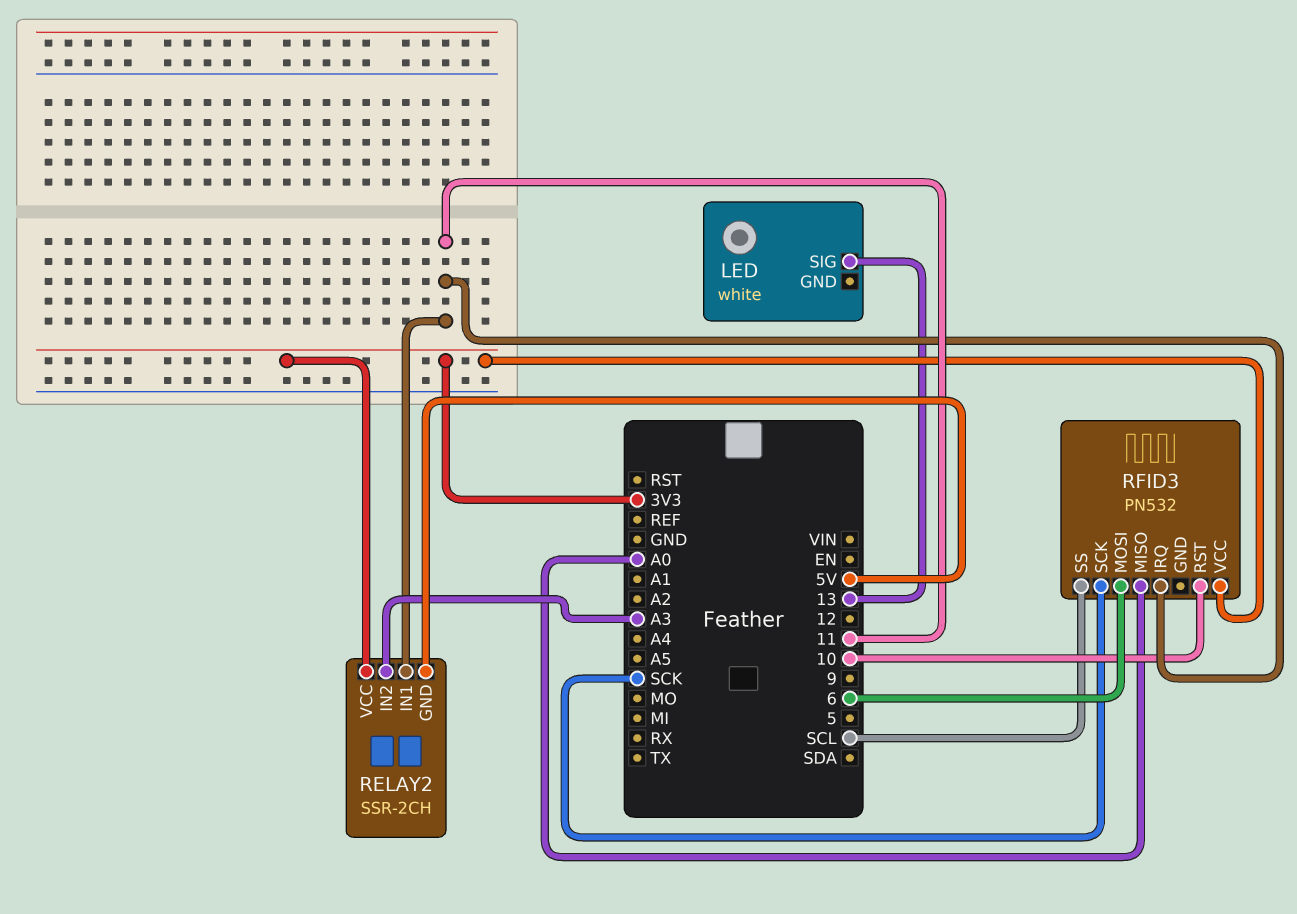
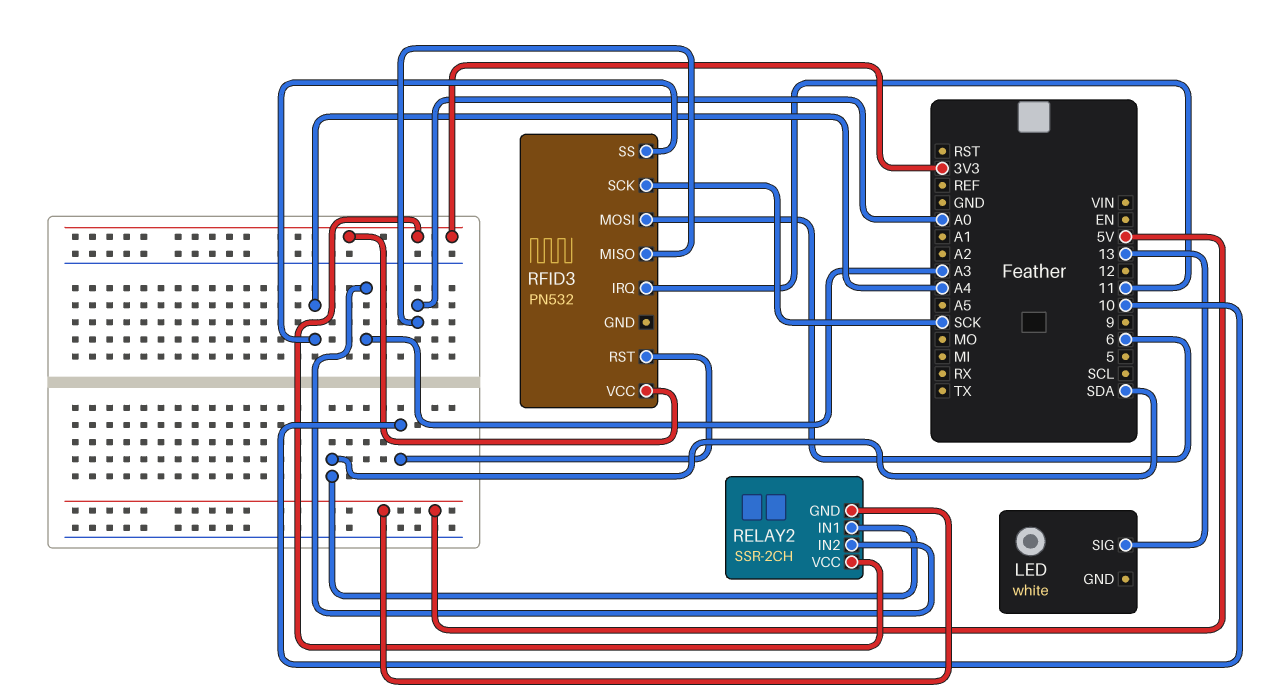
RELAY2 pin IN1: 11 -> SDA
RFID3 pin SS: SCL -> A4

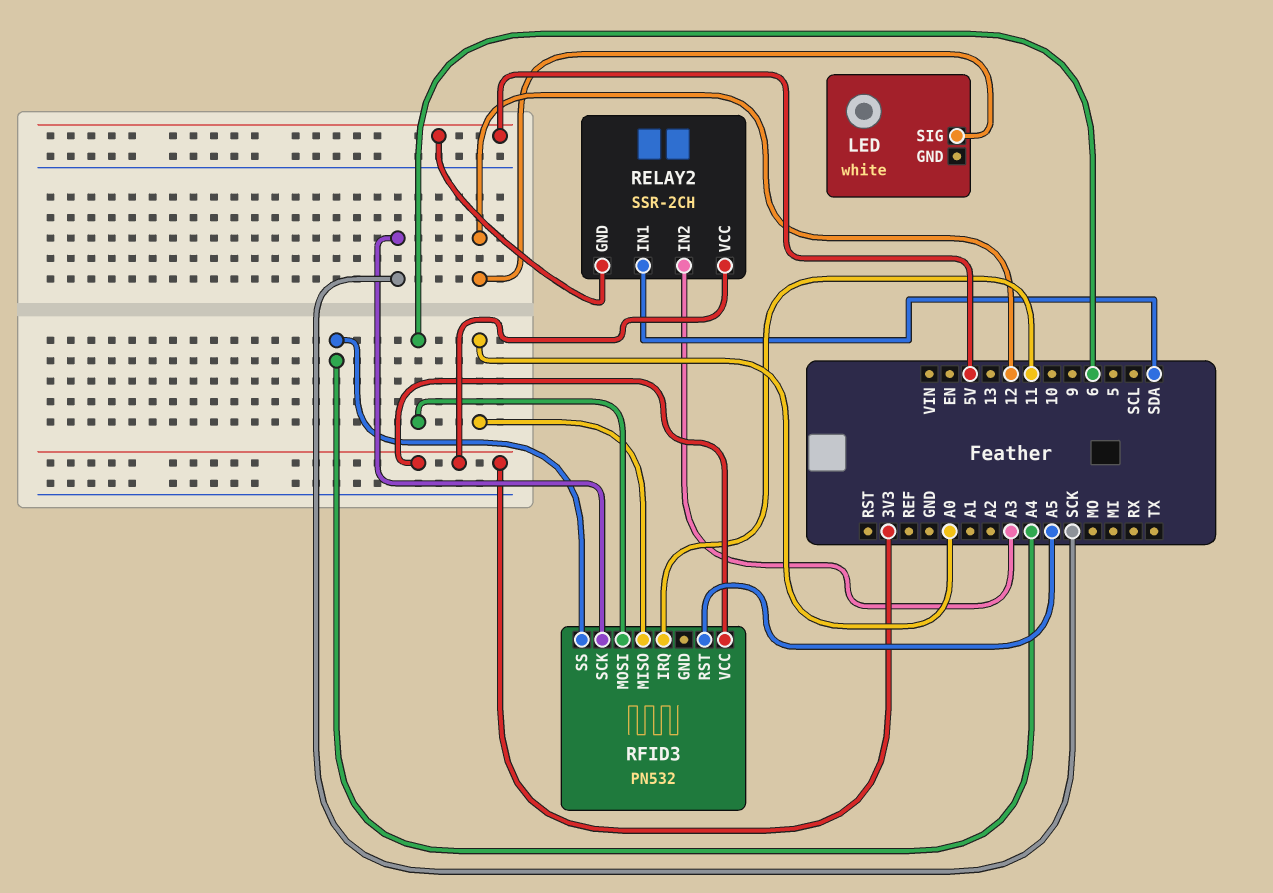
LED pin SIG: 13 -> 12
RFID3 pin RST: 10 -> A5

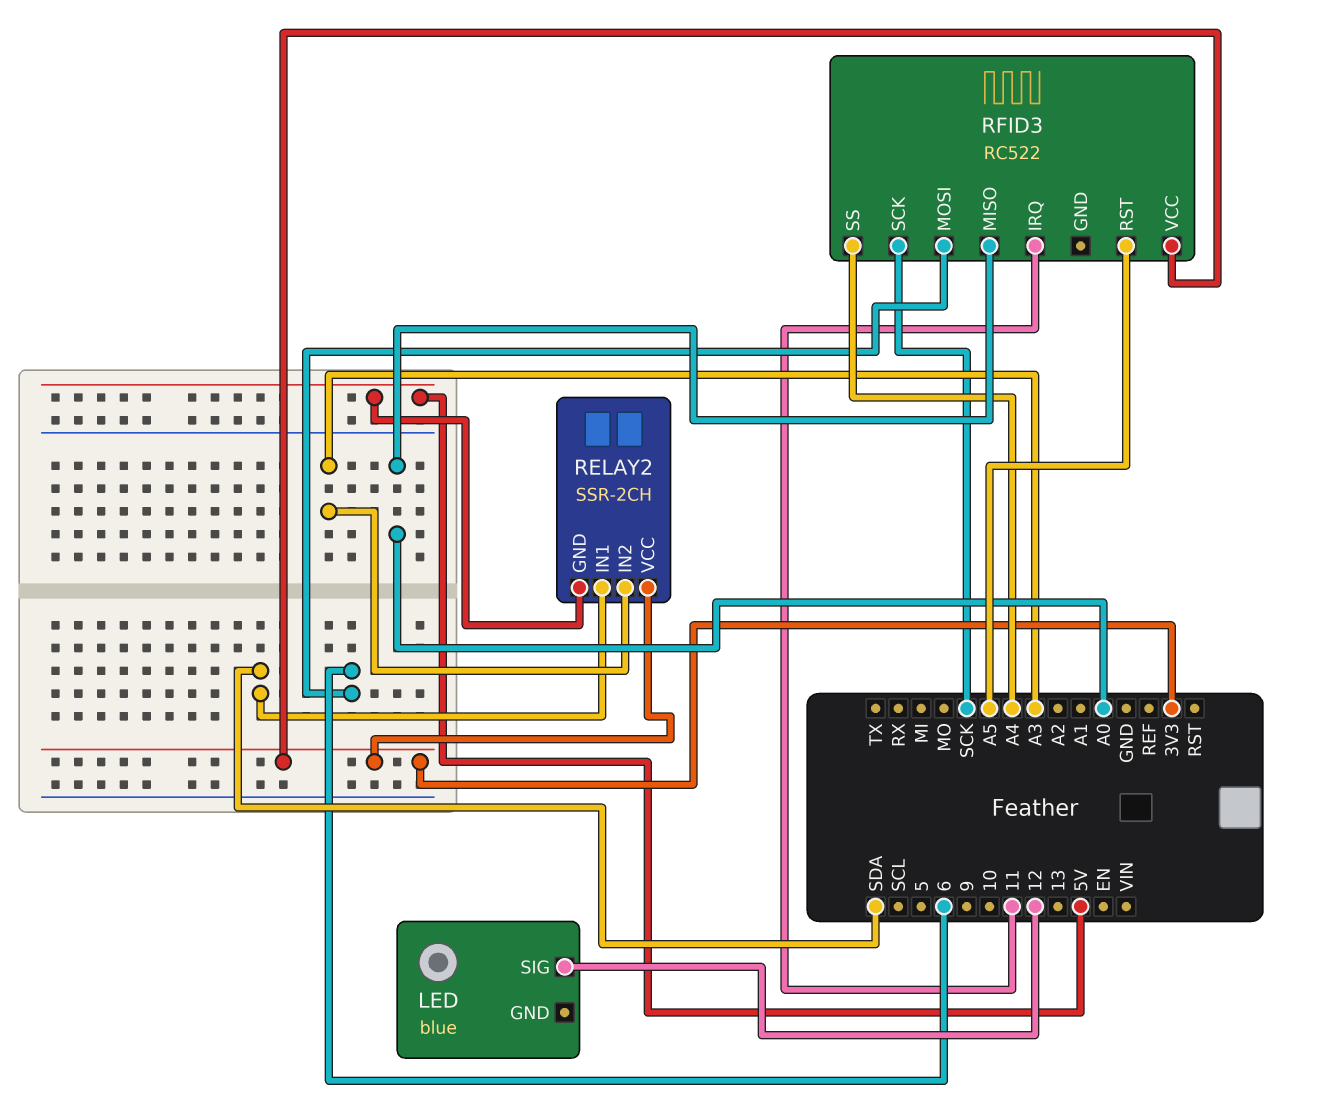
LED: white -> blue
RFID3: PN532 -> RC522

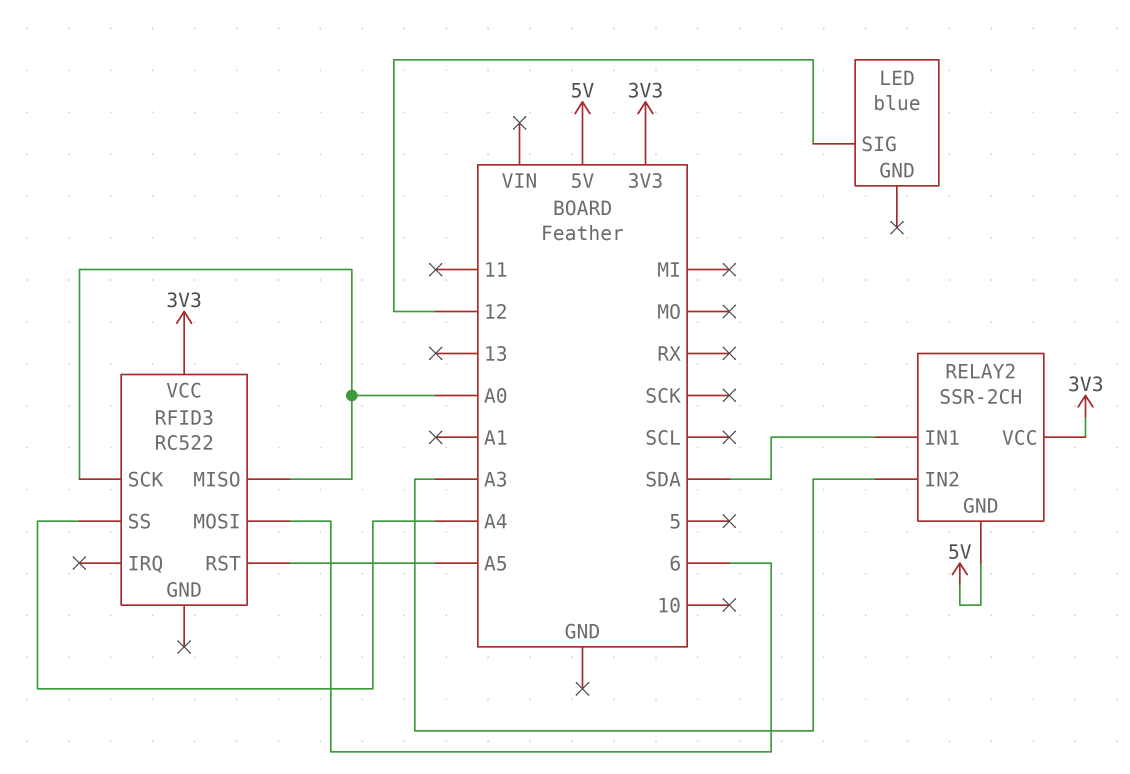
RFID3 pin IRQ: 11 -> none
RFID3 pin SCK: SCK -> A0

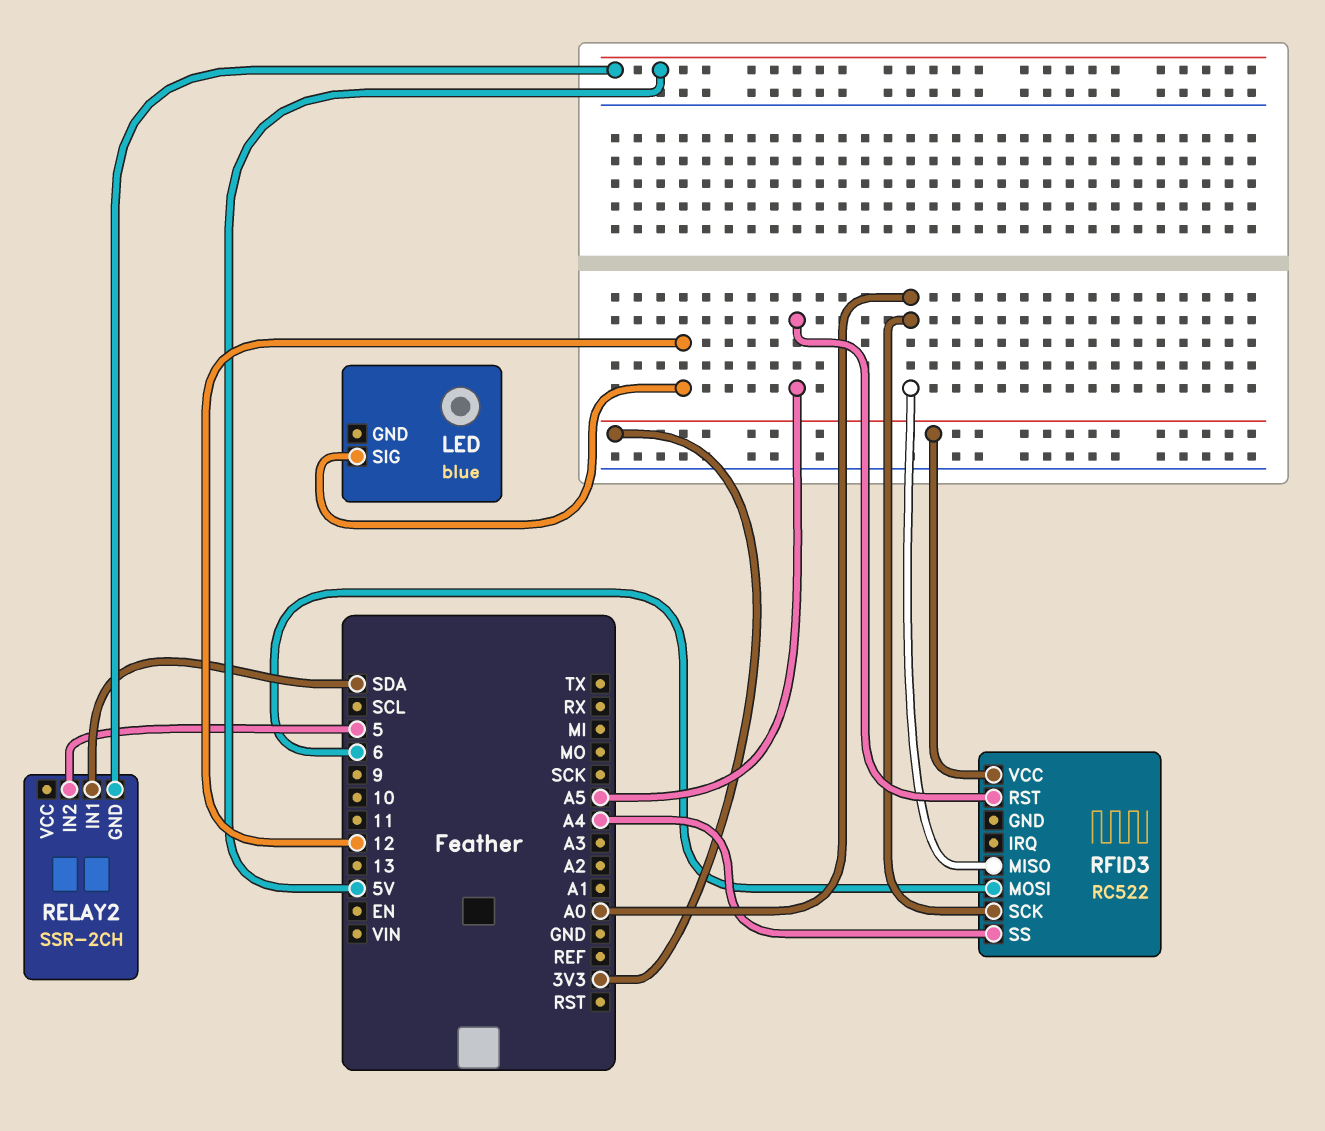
RELAY2 pin IN2: A3 -> 5
RELAY2 pin VCC: 3V3 -> none

